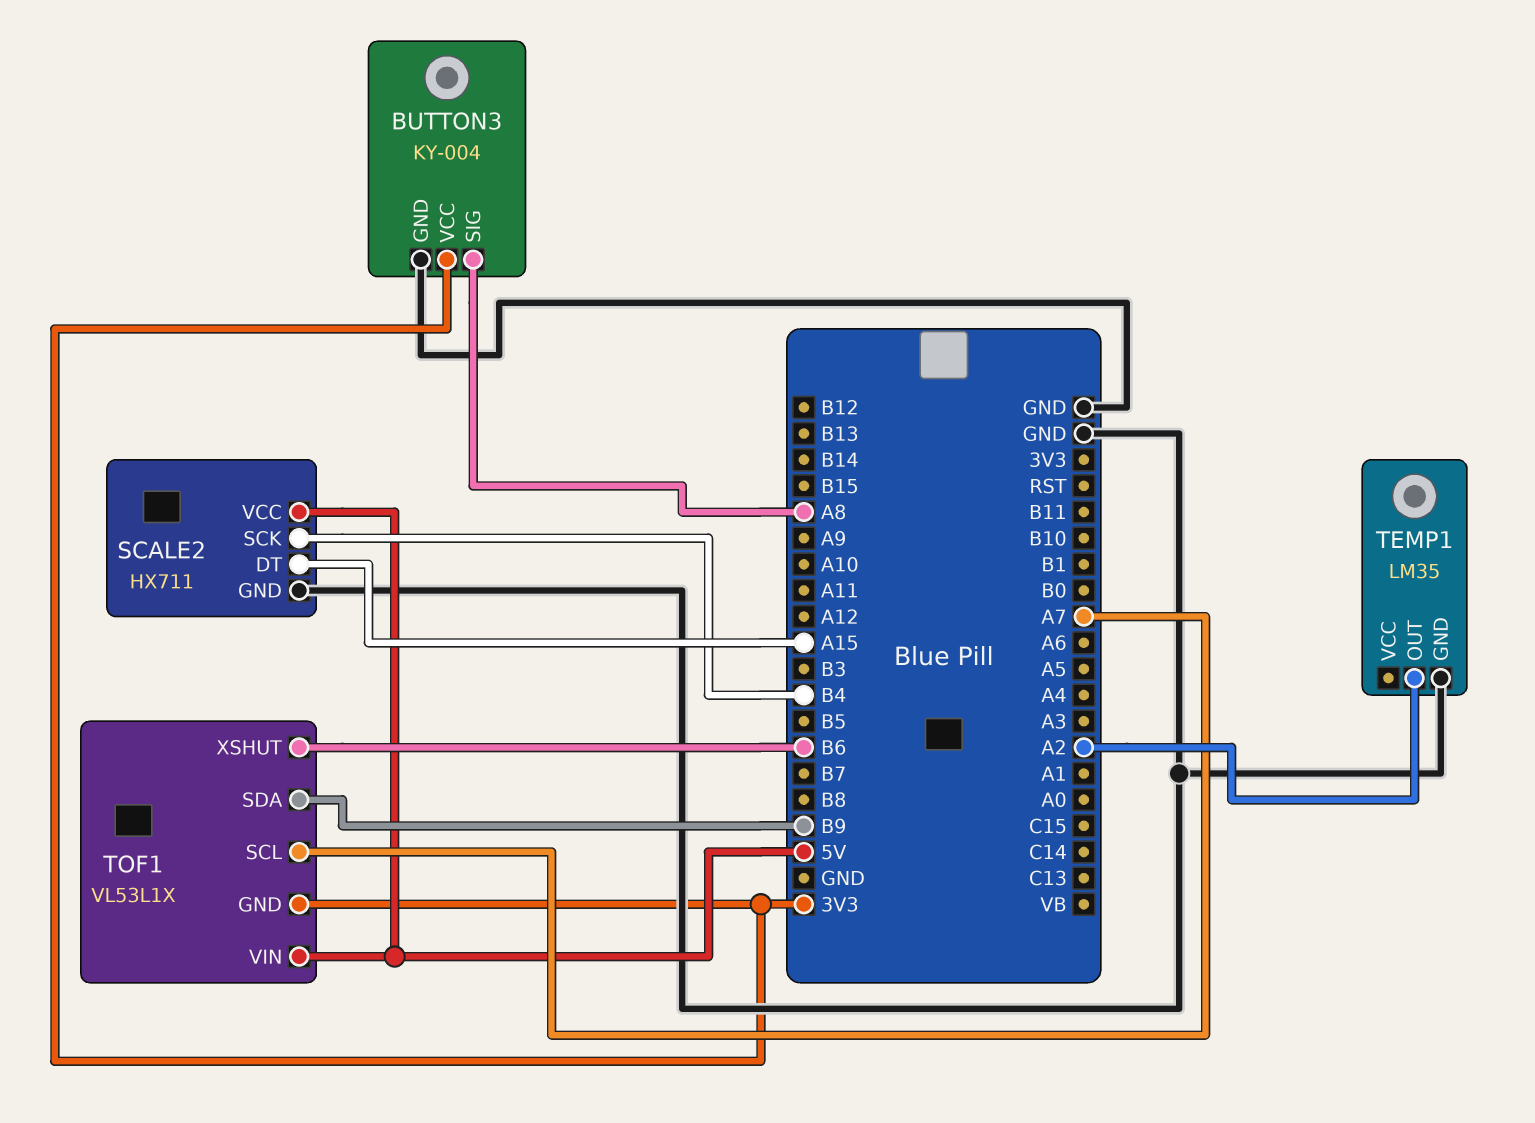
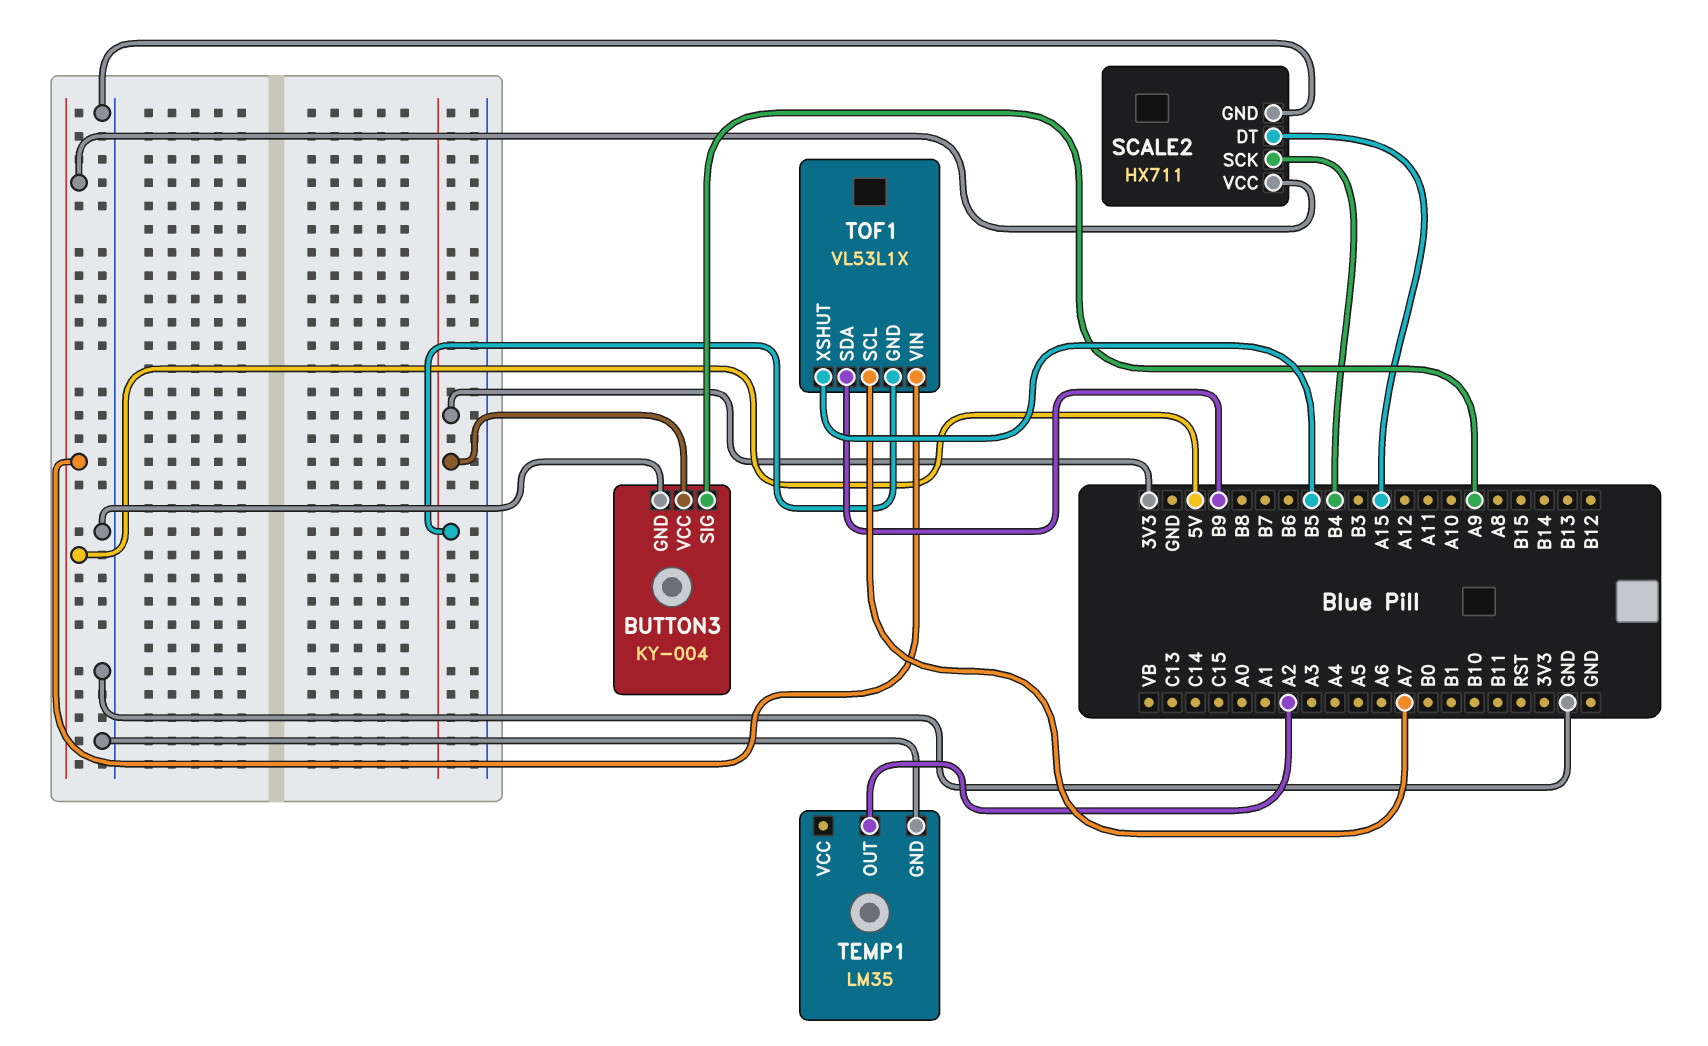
BUTTON3 pin SIG: A8 -> A9
TOF1 pin XSHUT: B6 -> B5

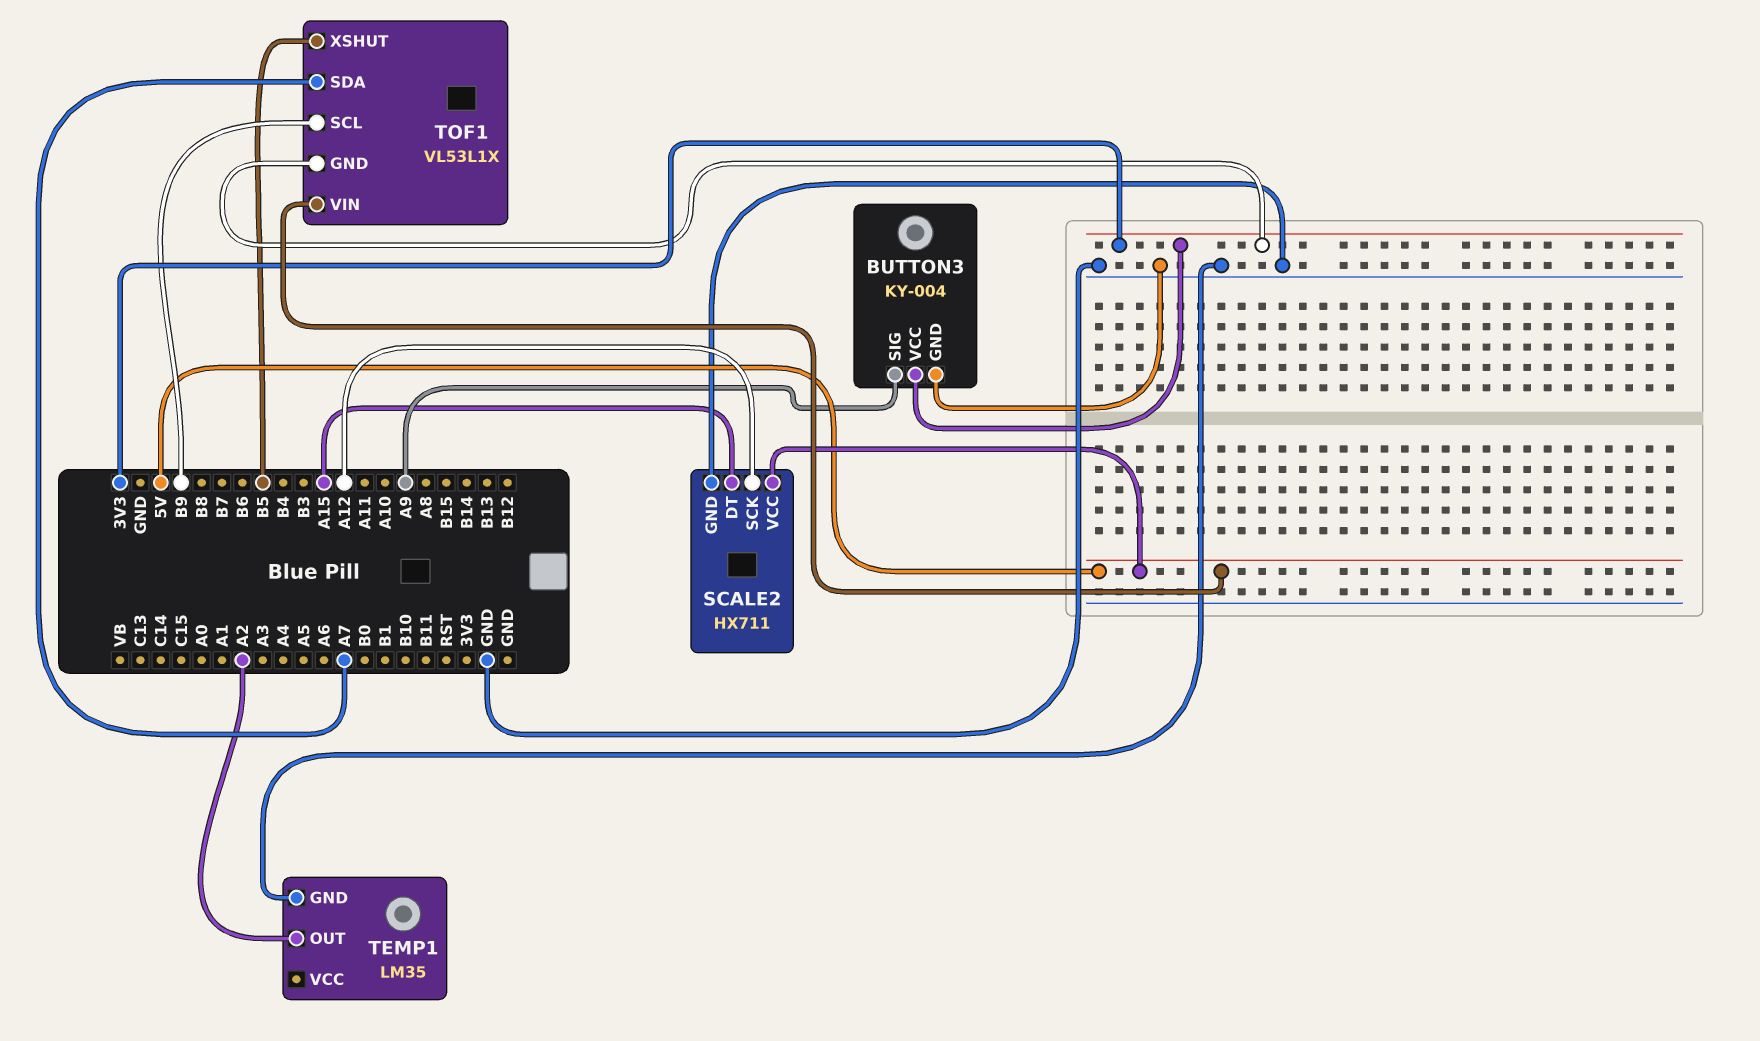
SCALE2 pin SCK: B4 -> A12
TOF1 pin SCL: A7 -> B9
TOF1 pin SDA: B9 -> A7

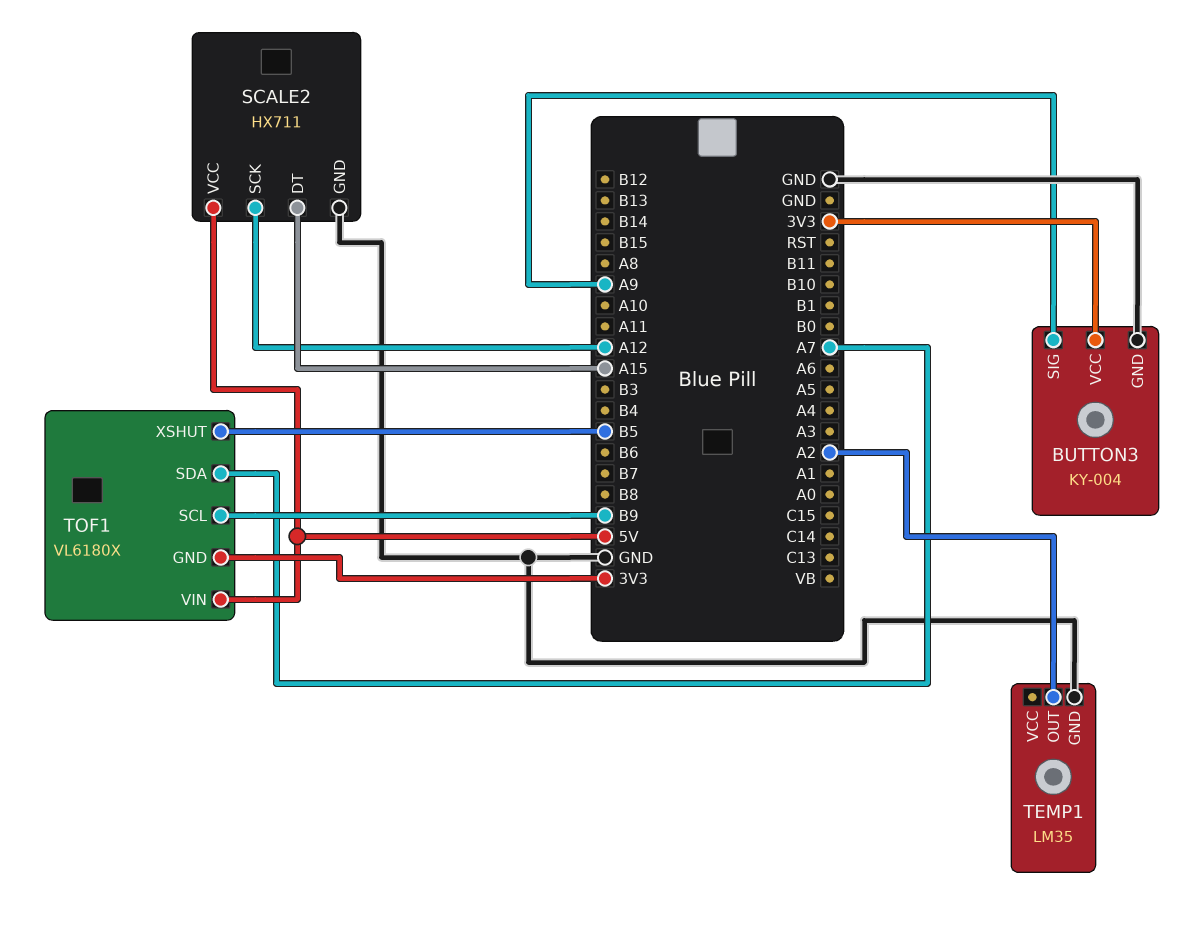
TOF1: VL53L1X -> VL6180X

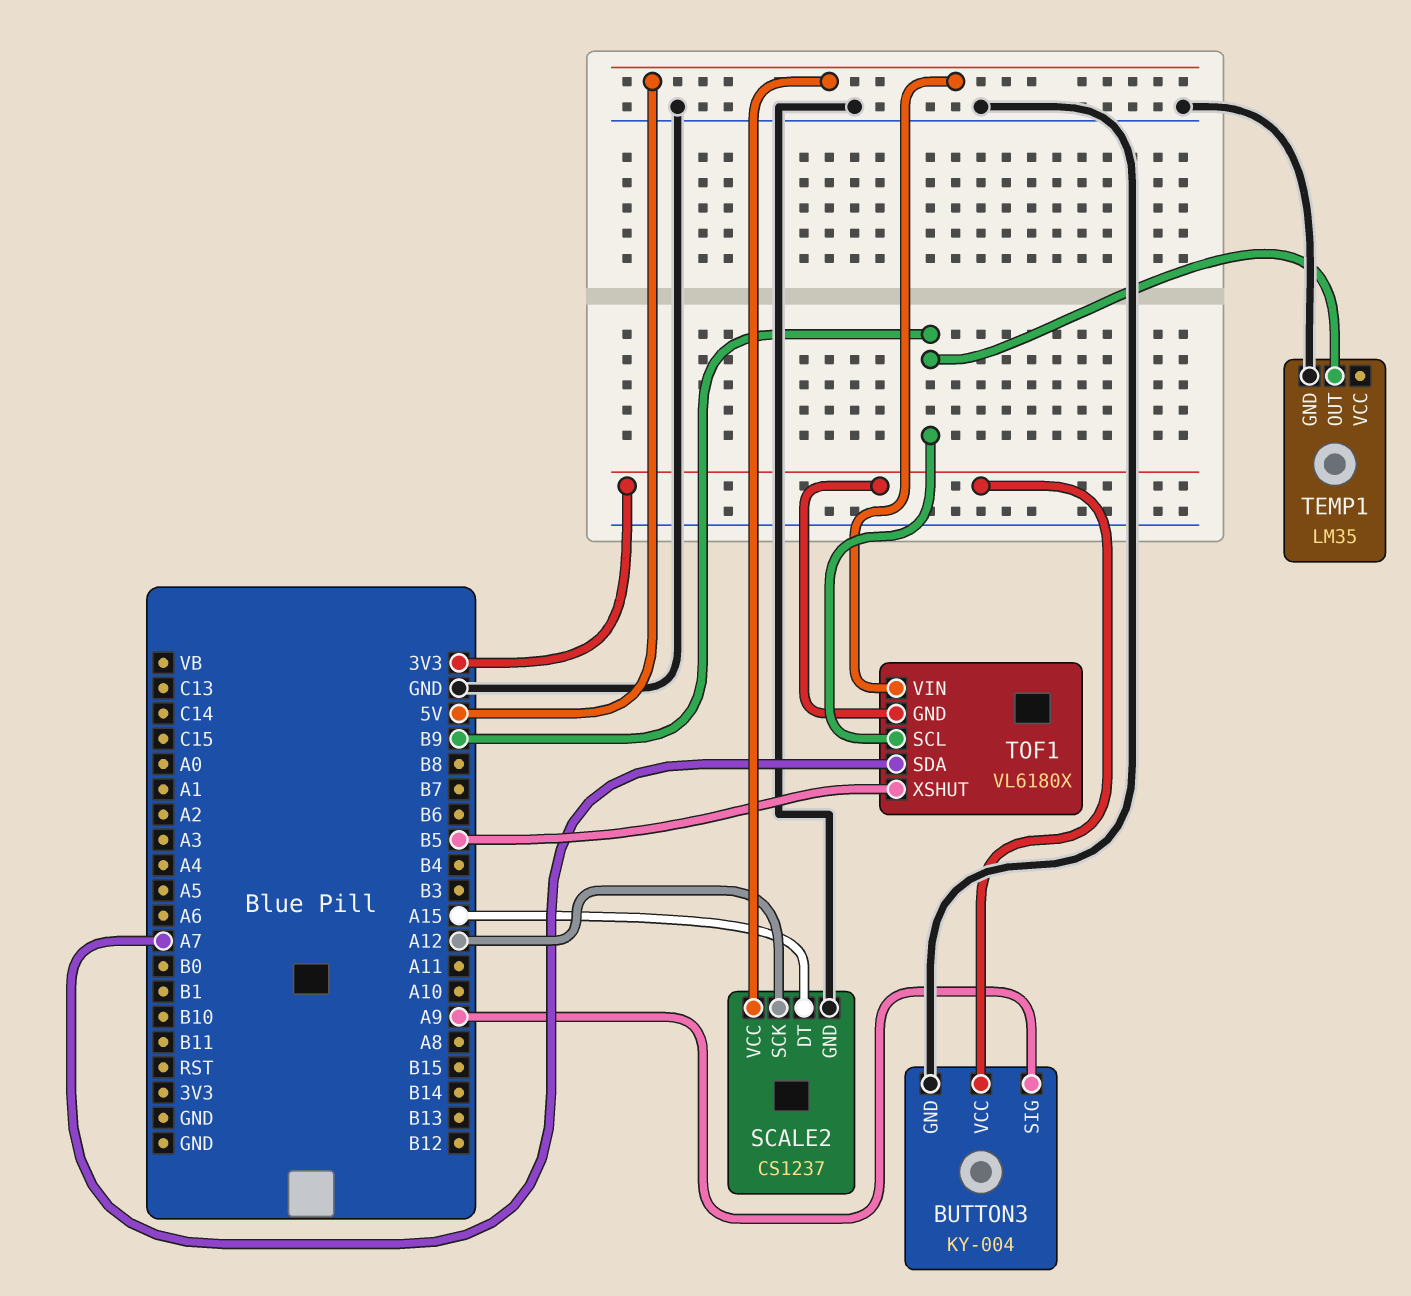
SCALE2: HX711 -> CS1237
TEMP1 pin OUT: A2 -> B9

